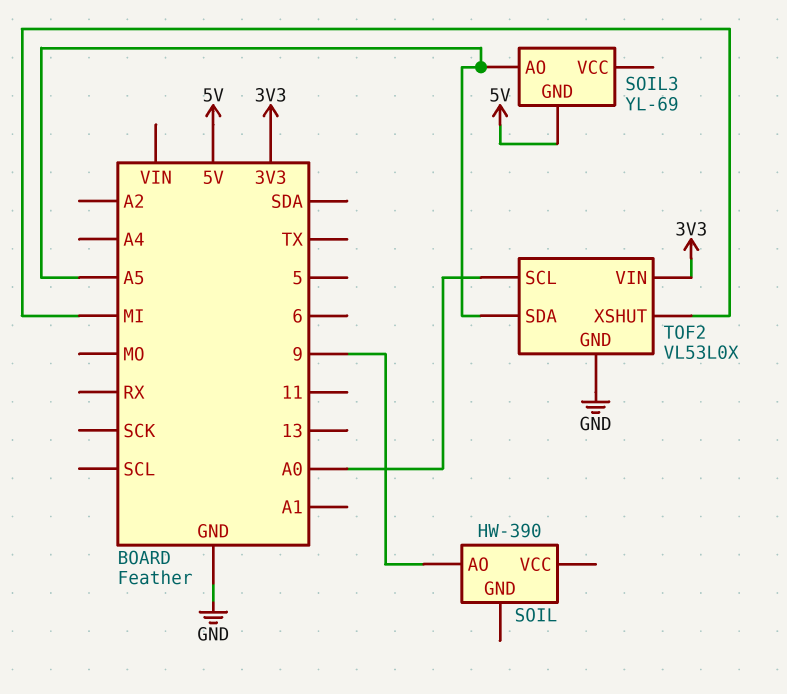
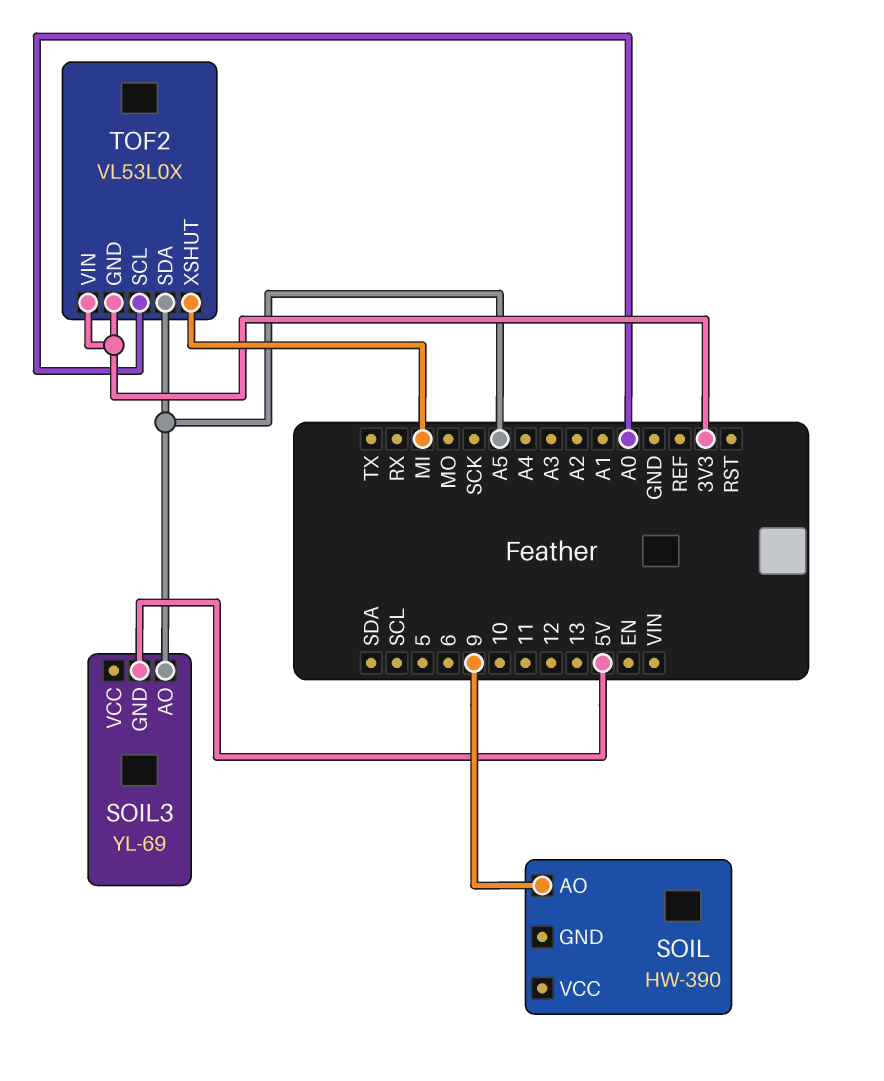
TOF2 pin GND: GND -> 3V3

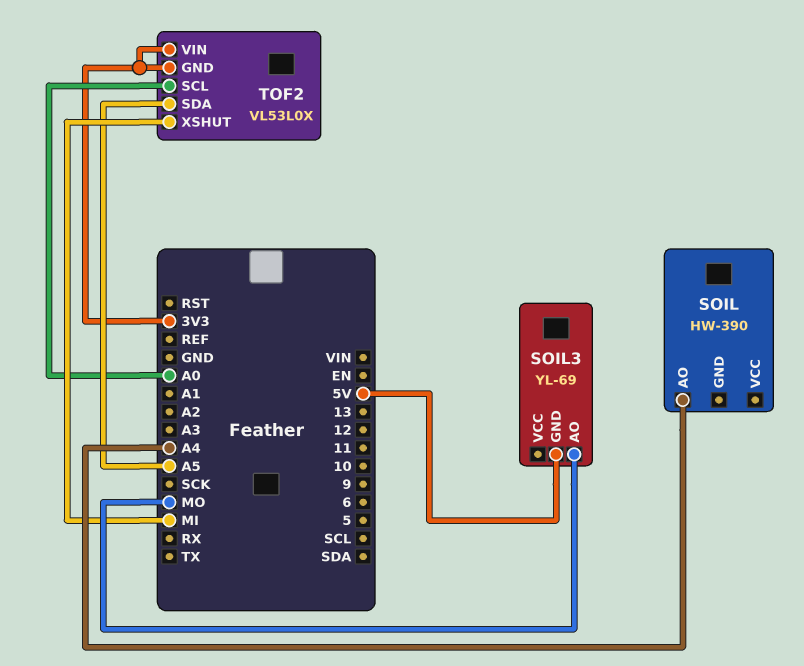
SOIL pin AO: 9 -> A4
SOIL3 pin AO: A5 -> MO

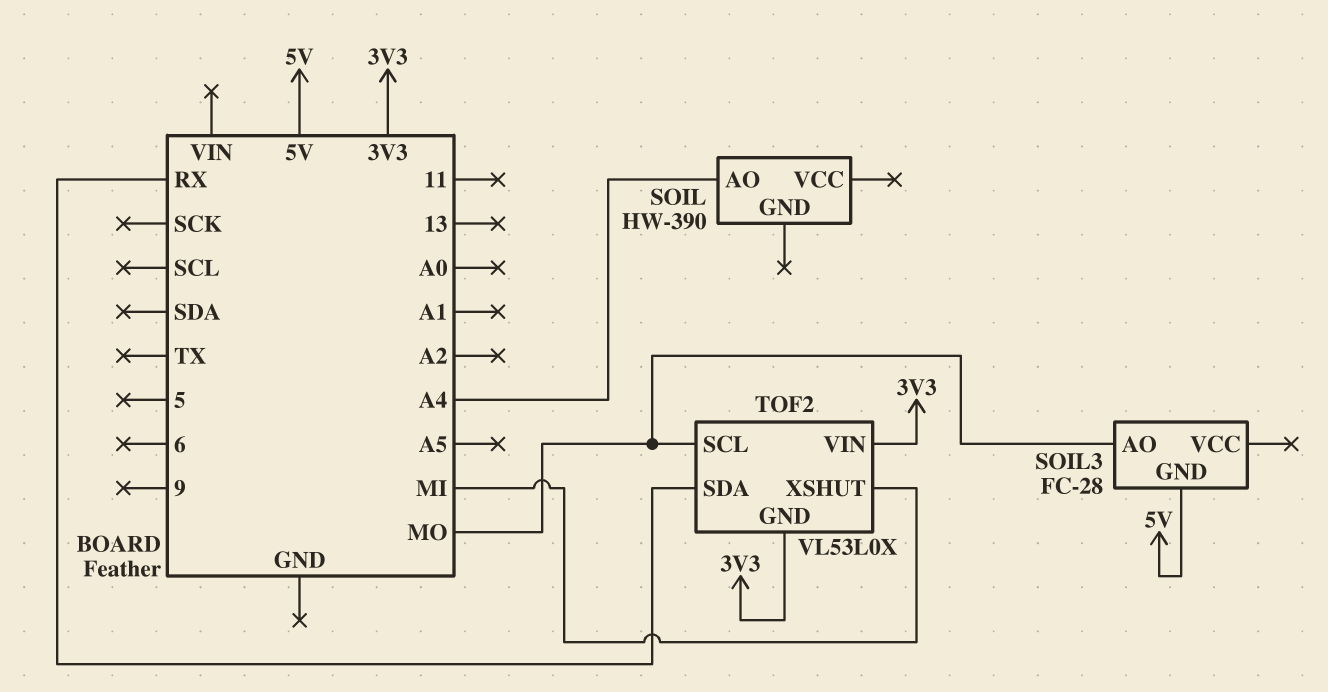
SOIL3: YL-69 -> FC-28
TOF2 pin SCL: A0 -> MO
TOF2 pin SDA: A5 -> RX

